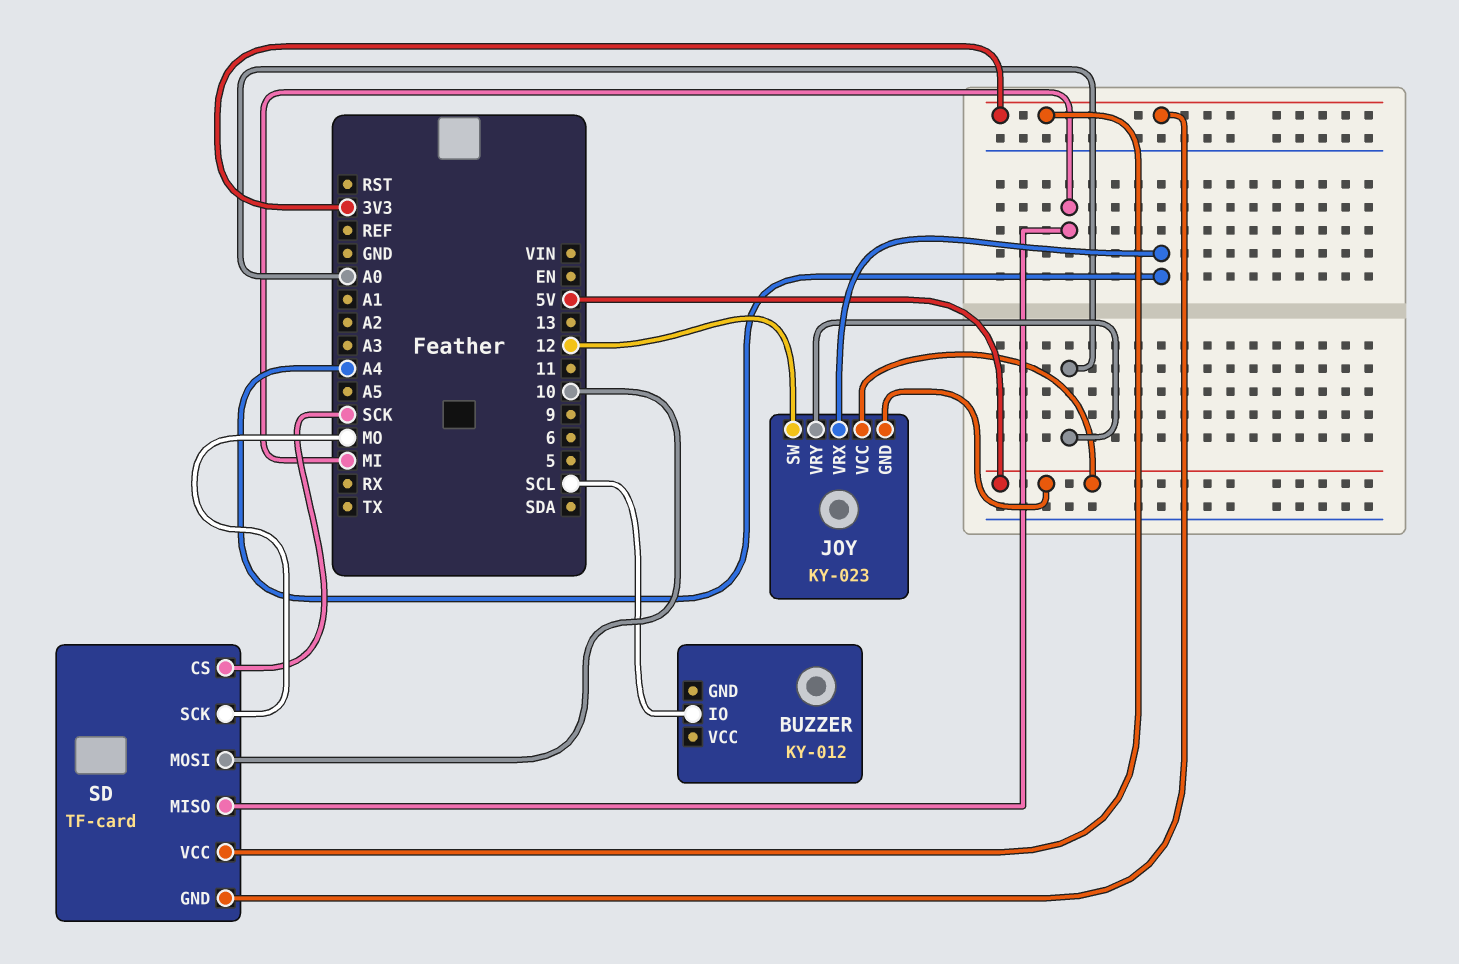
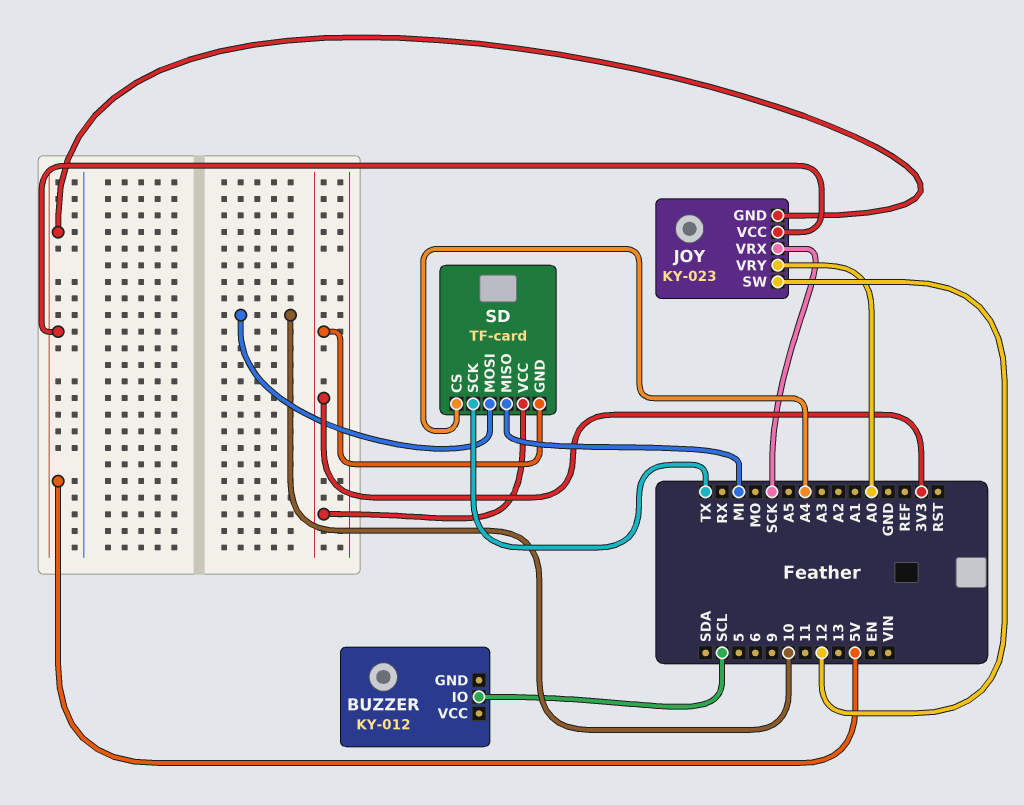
JOY pin VRX: A4 -> SCK
SD pin CS: SCK -> A4
SD pin SCK: MO -> TX

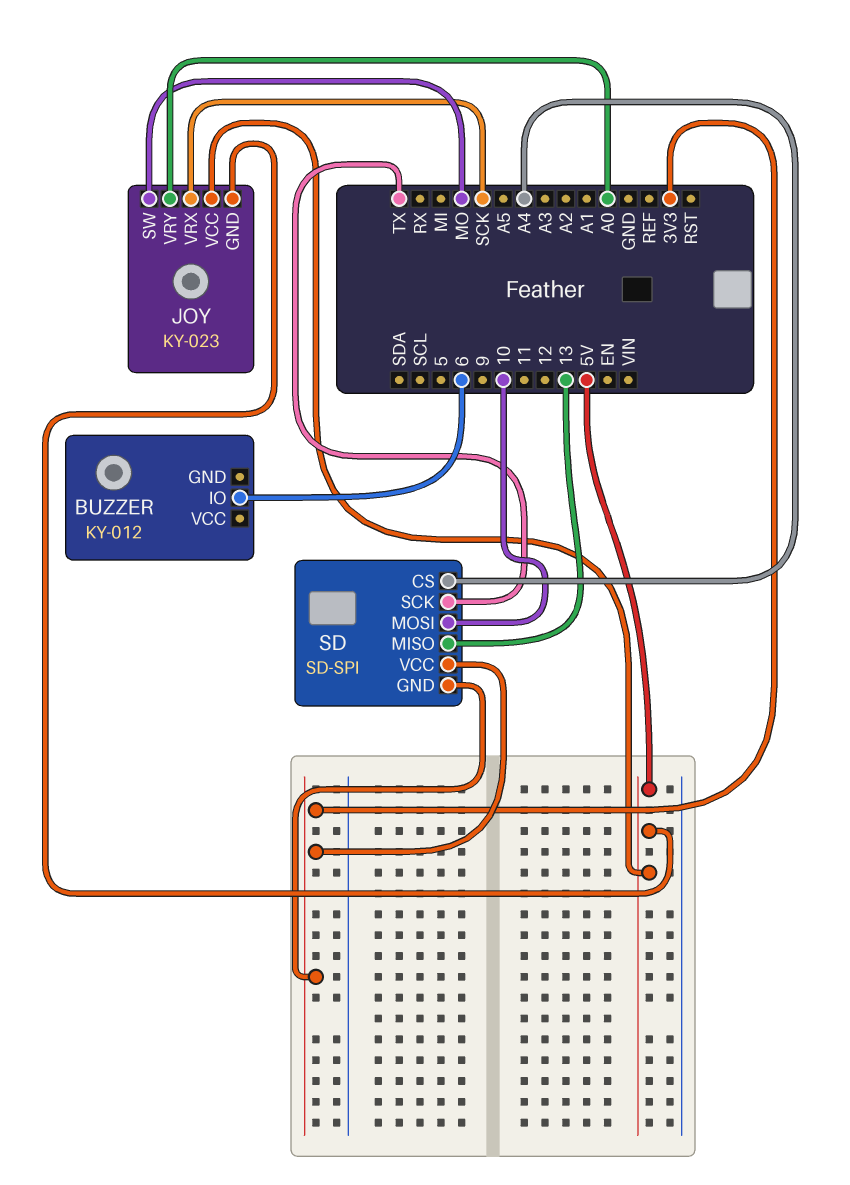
BUZZER pin IO: SCL -> 6
JOY pin SW: 12 -> MO
SD: TF-card -> SD-SPI
SD pin MISO: MI -> 13

